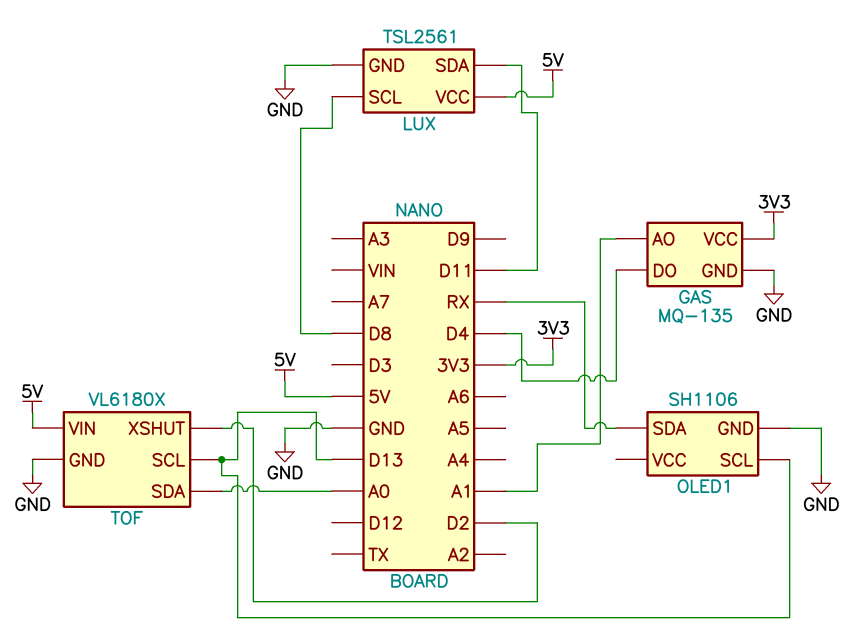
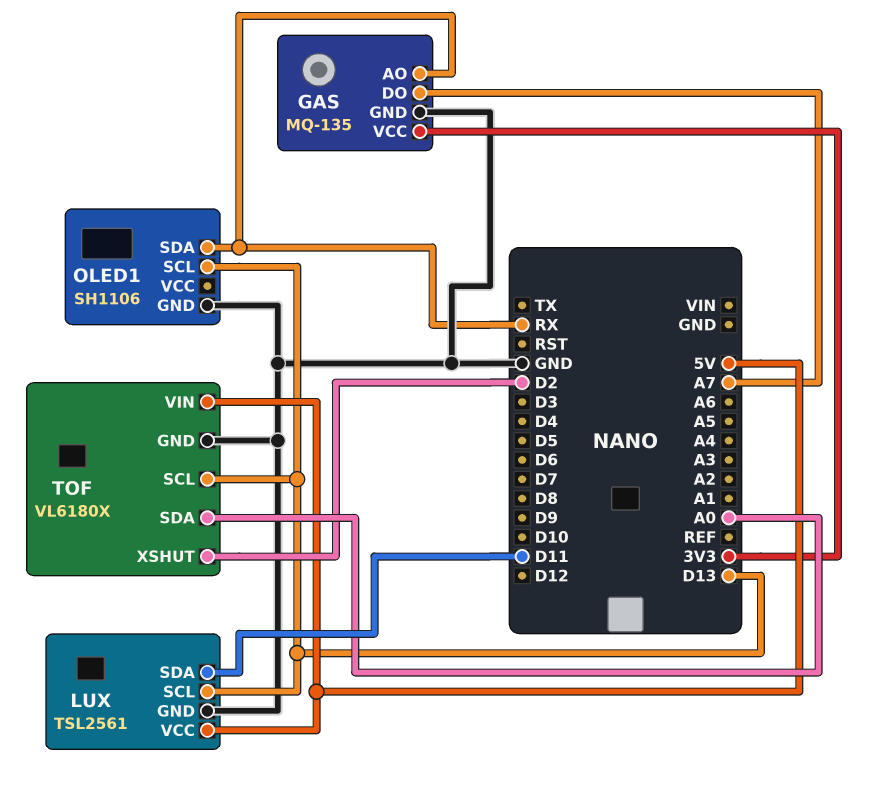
GAS pin AO: A1 -> RX
GAS pin DO: D4 -> A7
LUX pin SCL: D8 -> D13

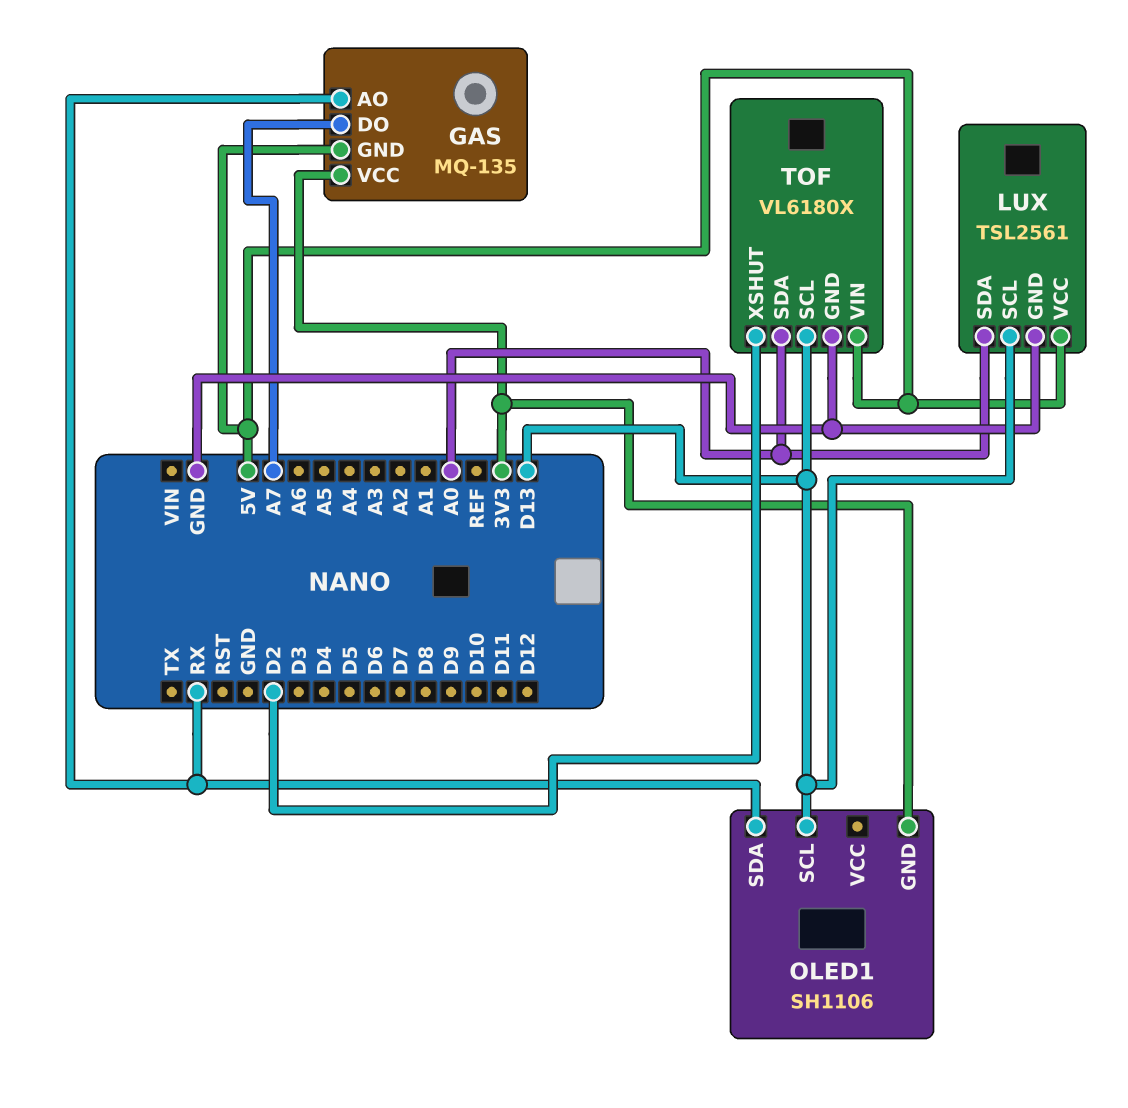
GAS pin GND: GND -> 5V
LUX pin SDA: D11 -> A0
OLED1 pin GND: GND -> 3V3

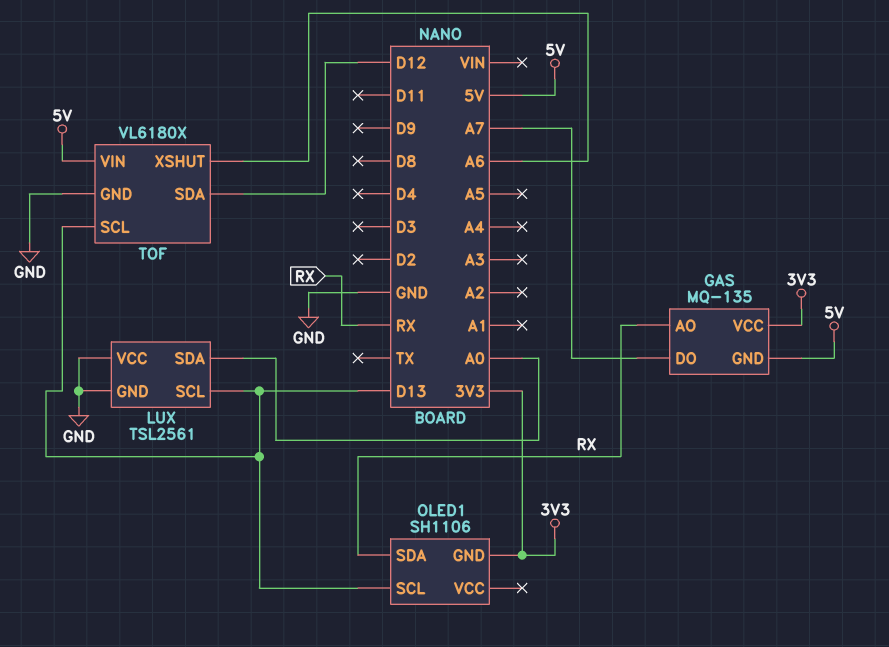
LUX pin VCC: 5V -> GND
TOF pin SDA: A0 -> D12
TOF pin XSHUT: D2 -> A6

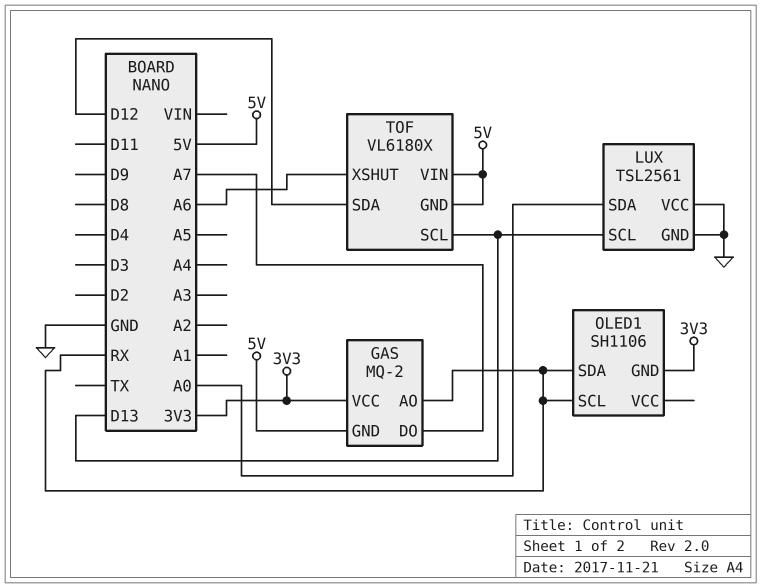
GAS: MQ-135 -> MQ-2
OLED1 pin SCL: D13 -> RX
TOF pin GND: GND -> 5V

